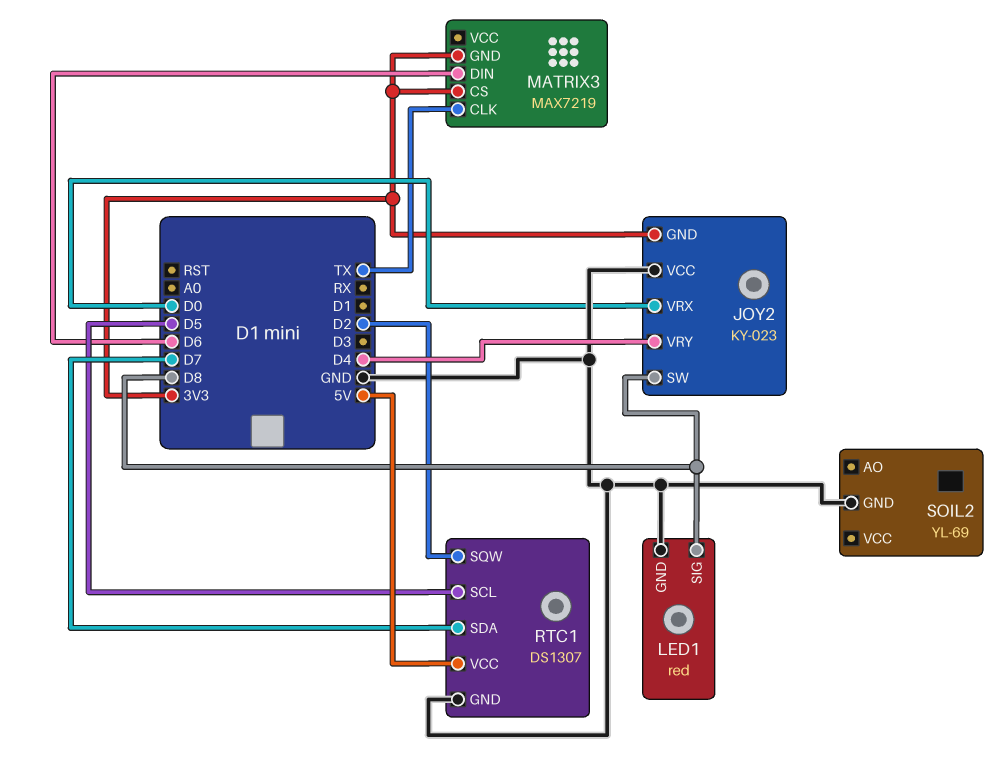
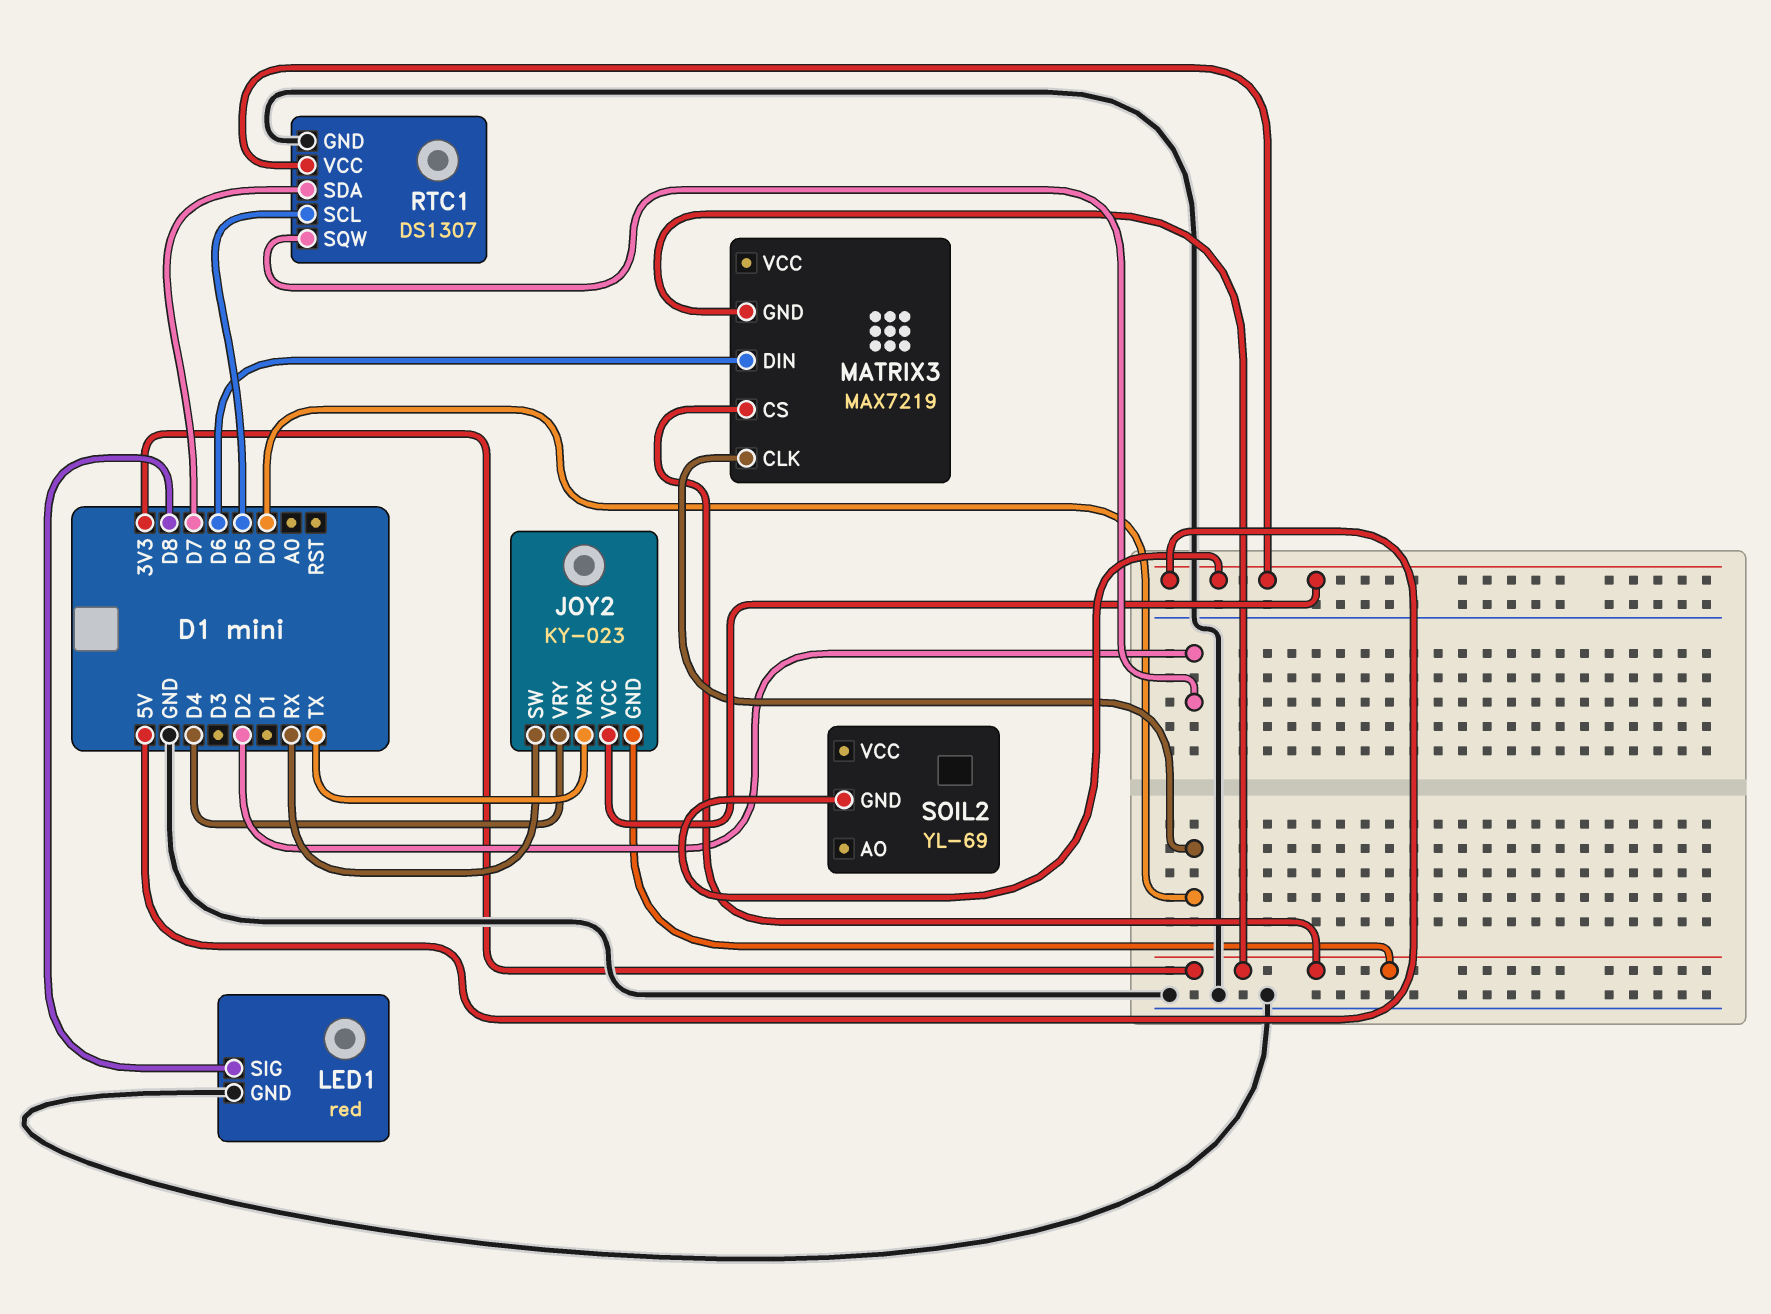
JOY2 pin SW: D8 -> RX
JOY2 pin VCC: GND -> 5V
JOY2 pin VRX: D0 -> TX
MATRIX3 pin CLK: TX -> D0
SOIL2 pin GND: GND -> 5V

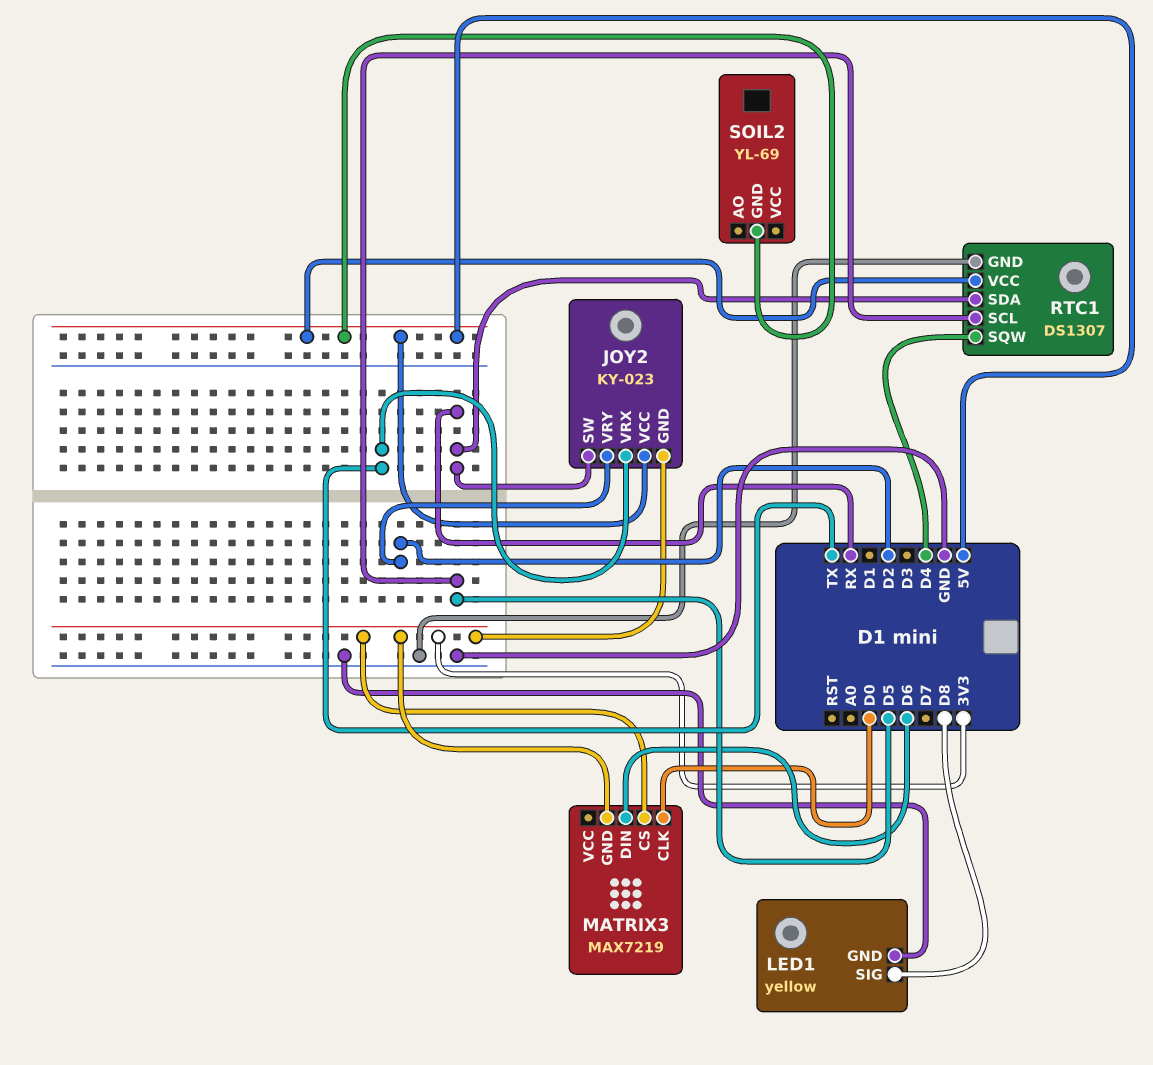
JOY2 pin VRY: D4 -> D2
LED1: red -> yellow
RTC1 pin SDA: D7 -> RX
RTC1 pin SQW: D2 -> D4

